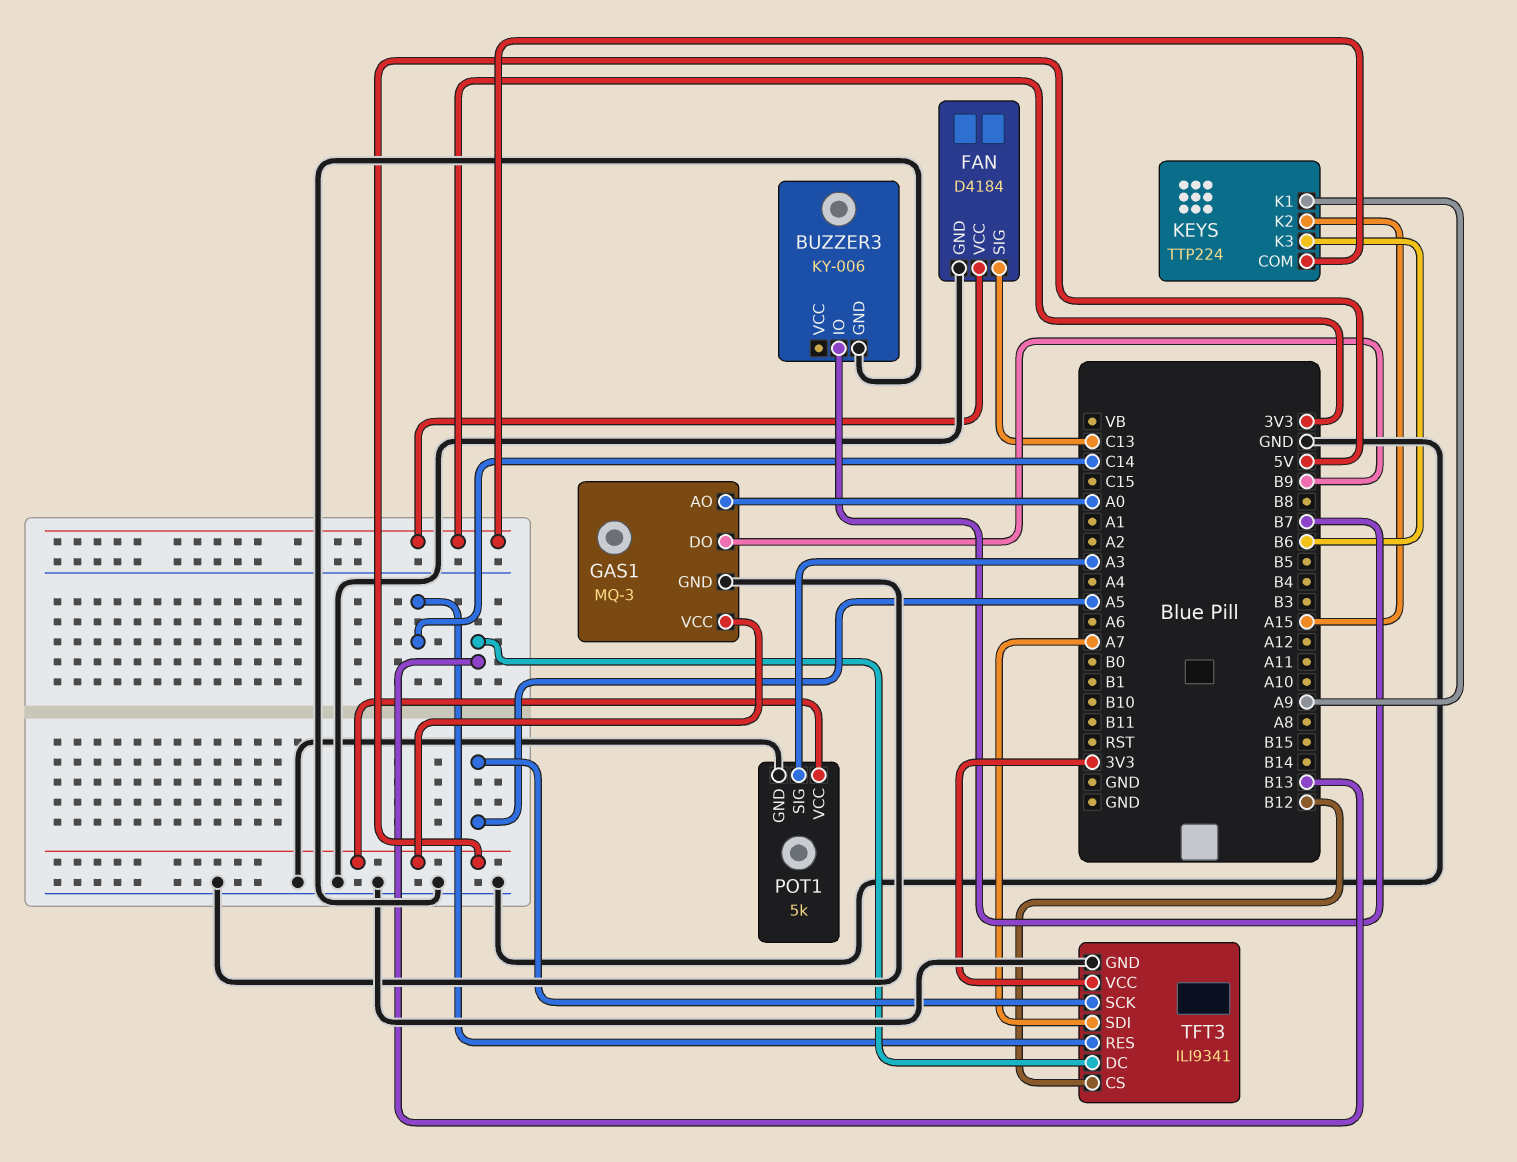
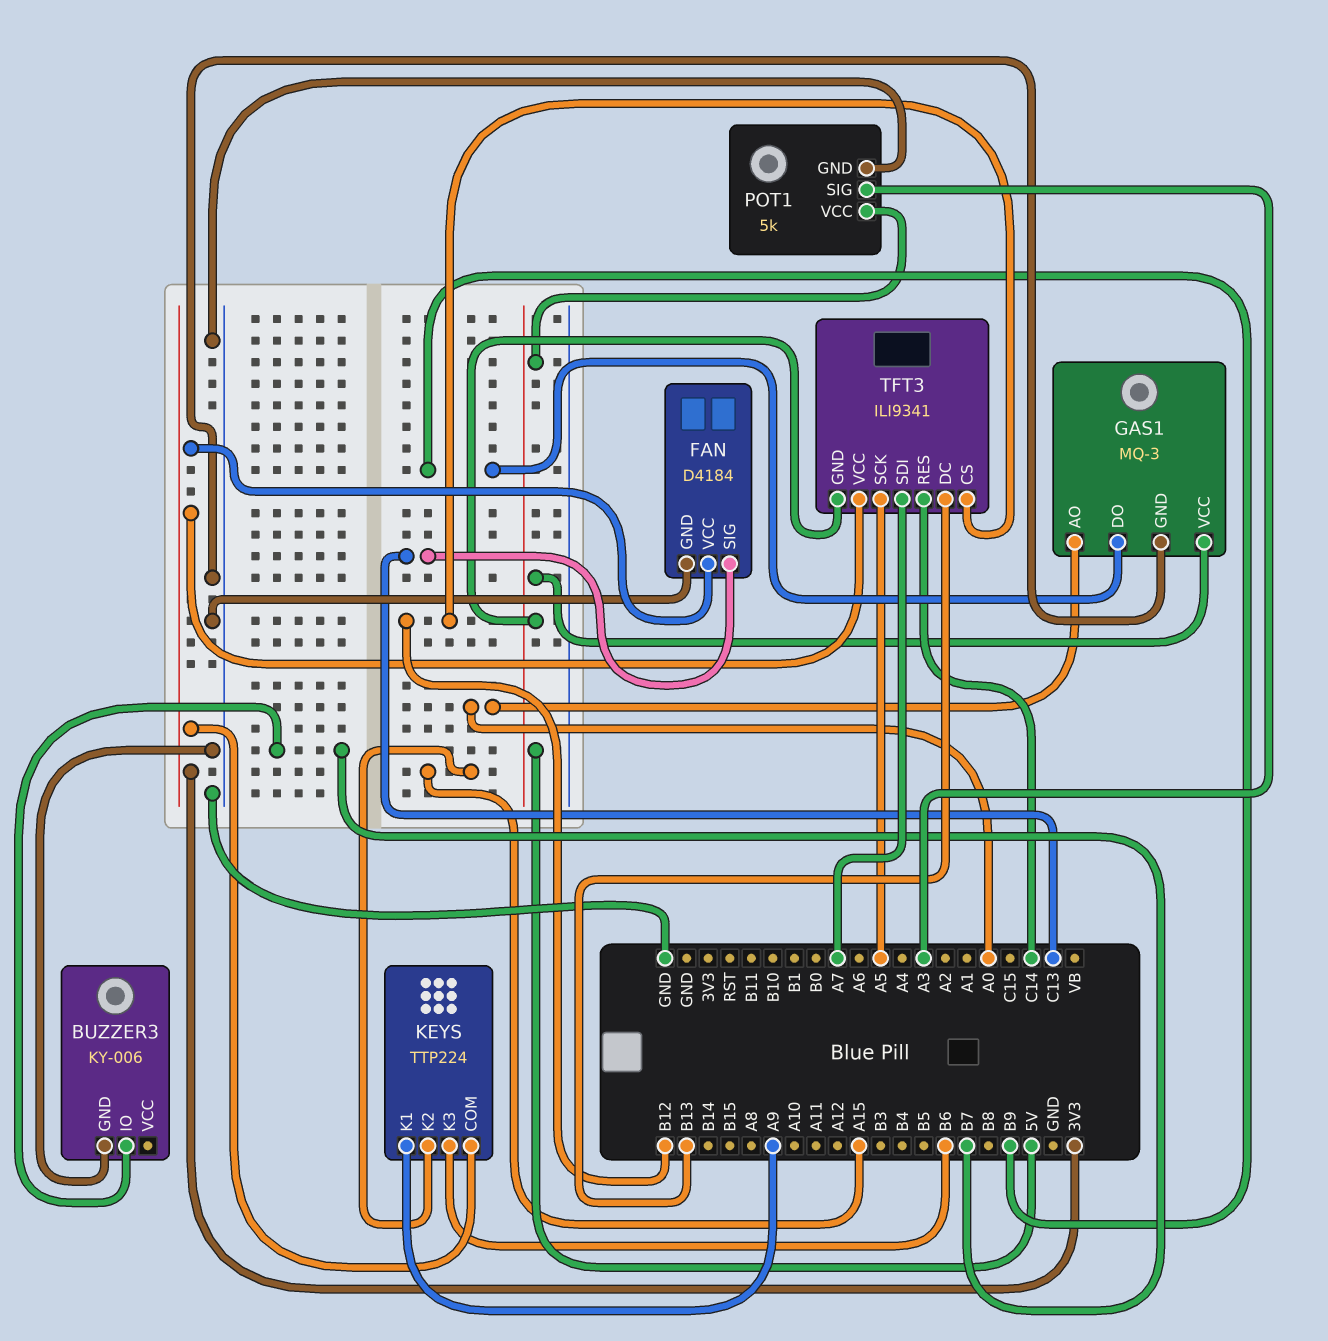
TFT3 pin GND: GND -> 5V

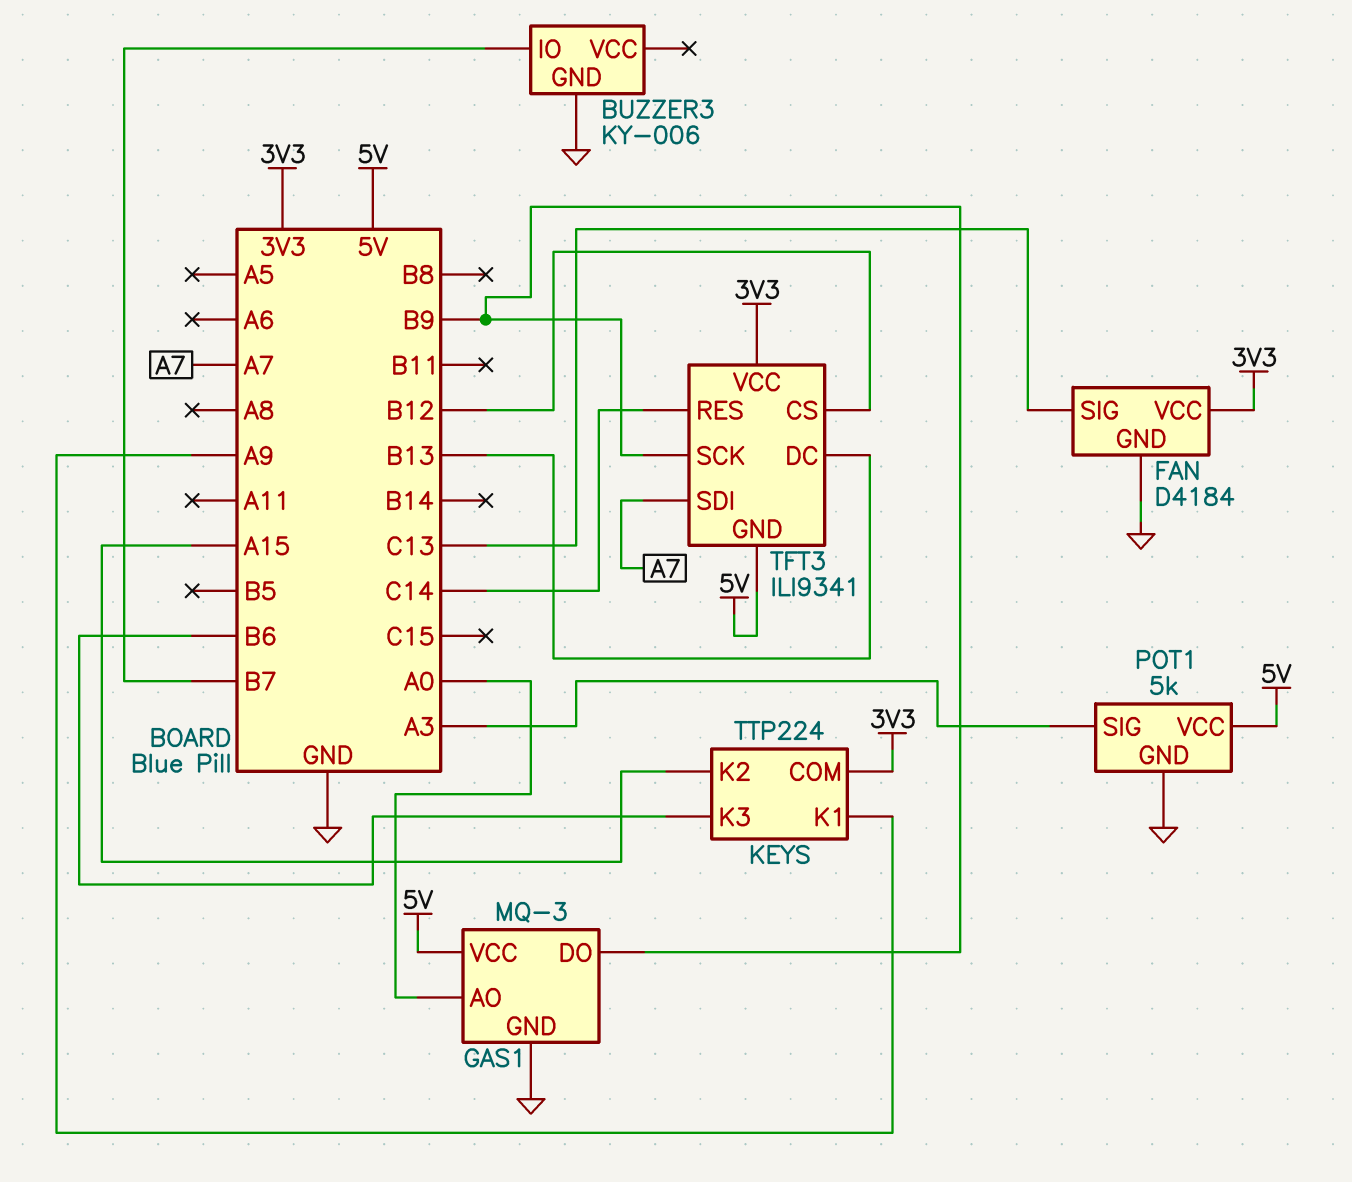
TFT3 pin SCK: A5 -> B9

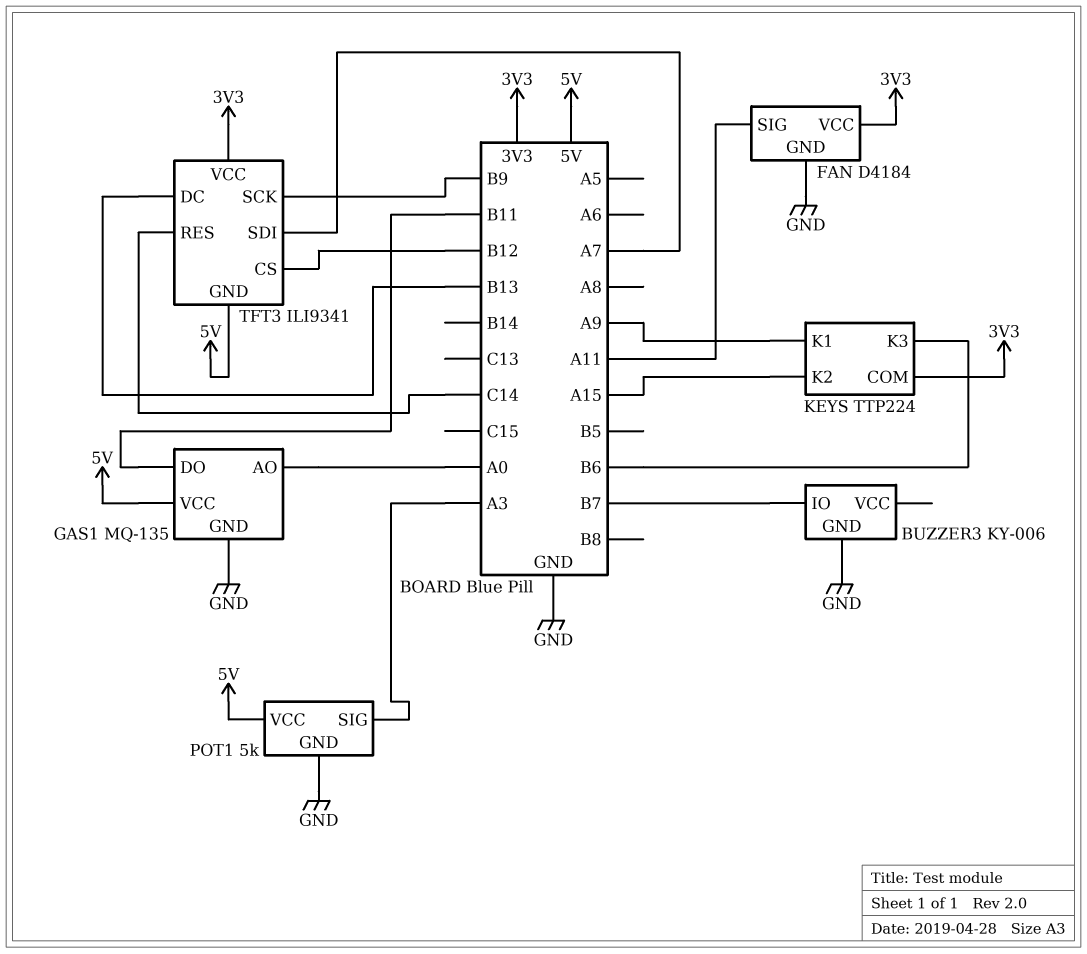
FAN pin SIG: C13 -> A11
GAS1: MQ-3 -> MQ-135
GAS1 pin DO: B9 -> B11

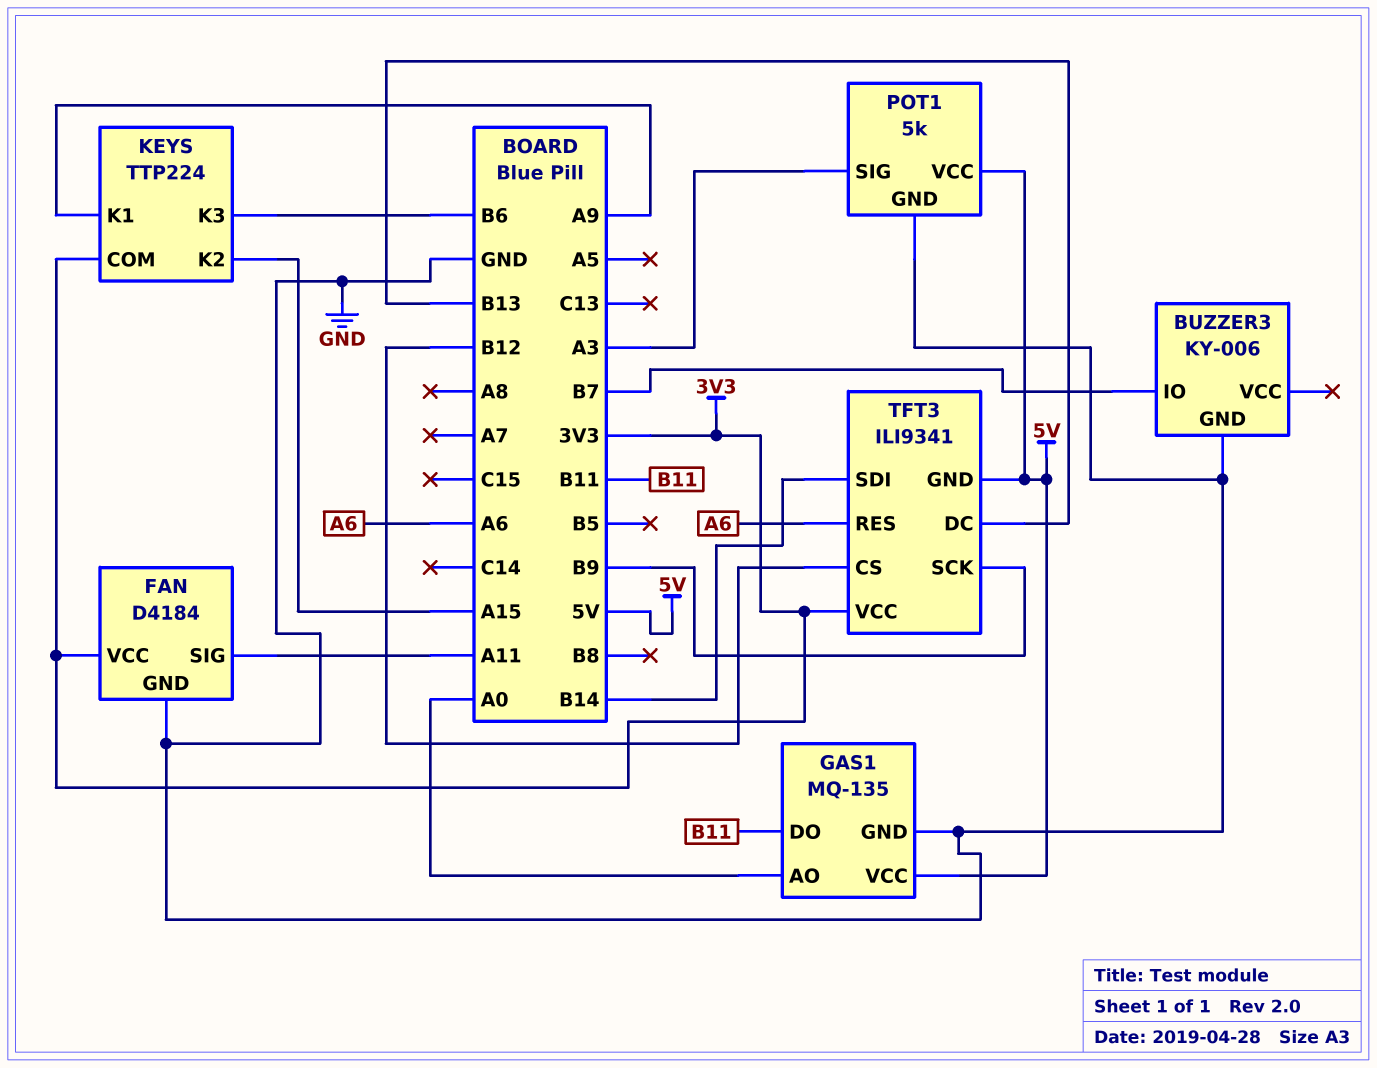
TFT3 pin RES: C14 -> A6
TFT3 pin SDI: A7 -> B14

